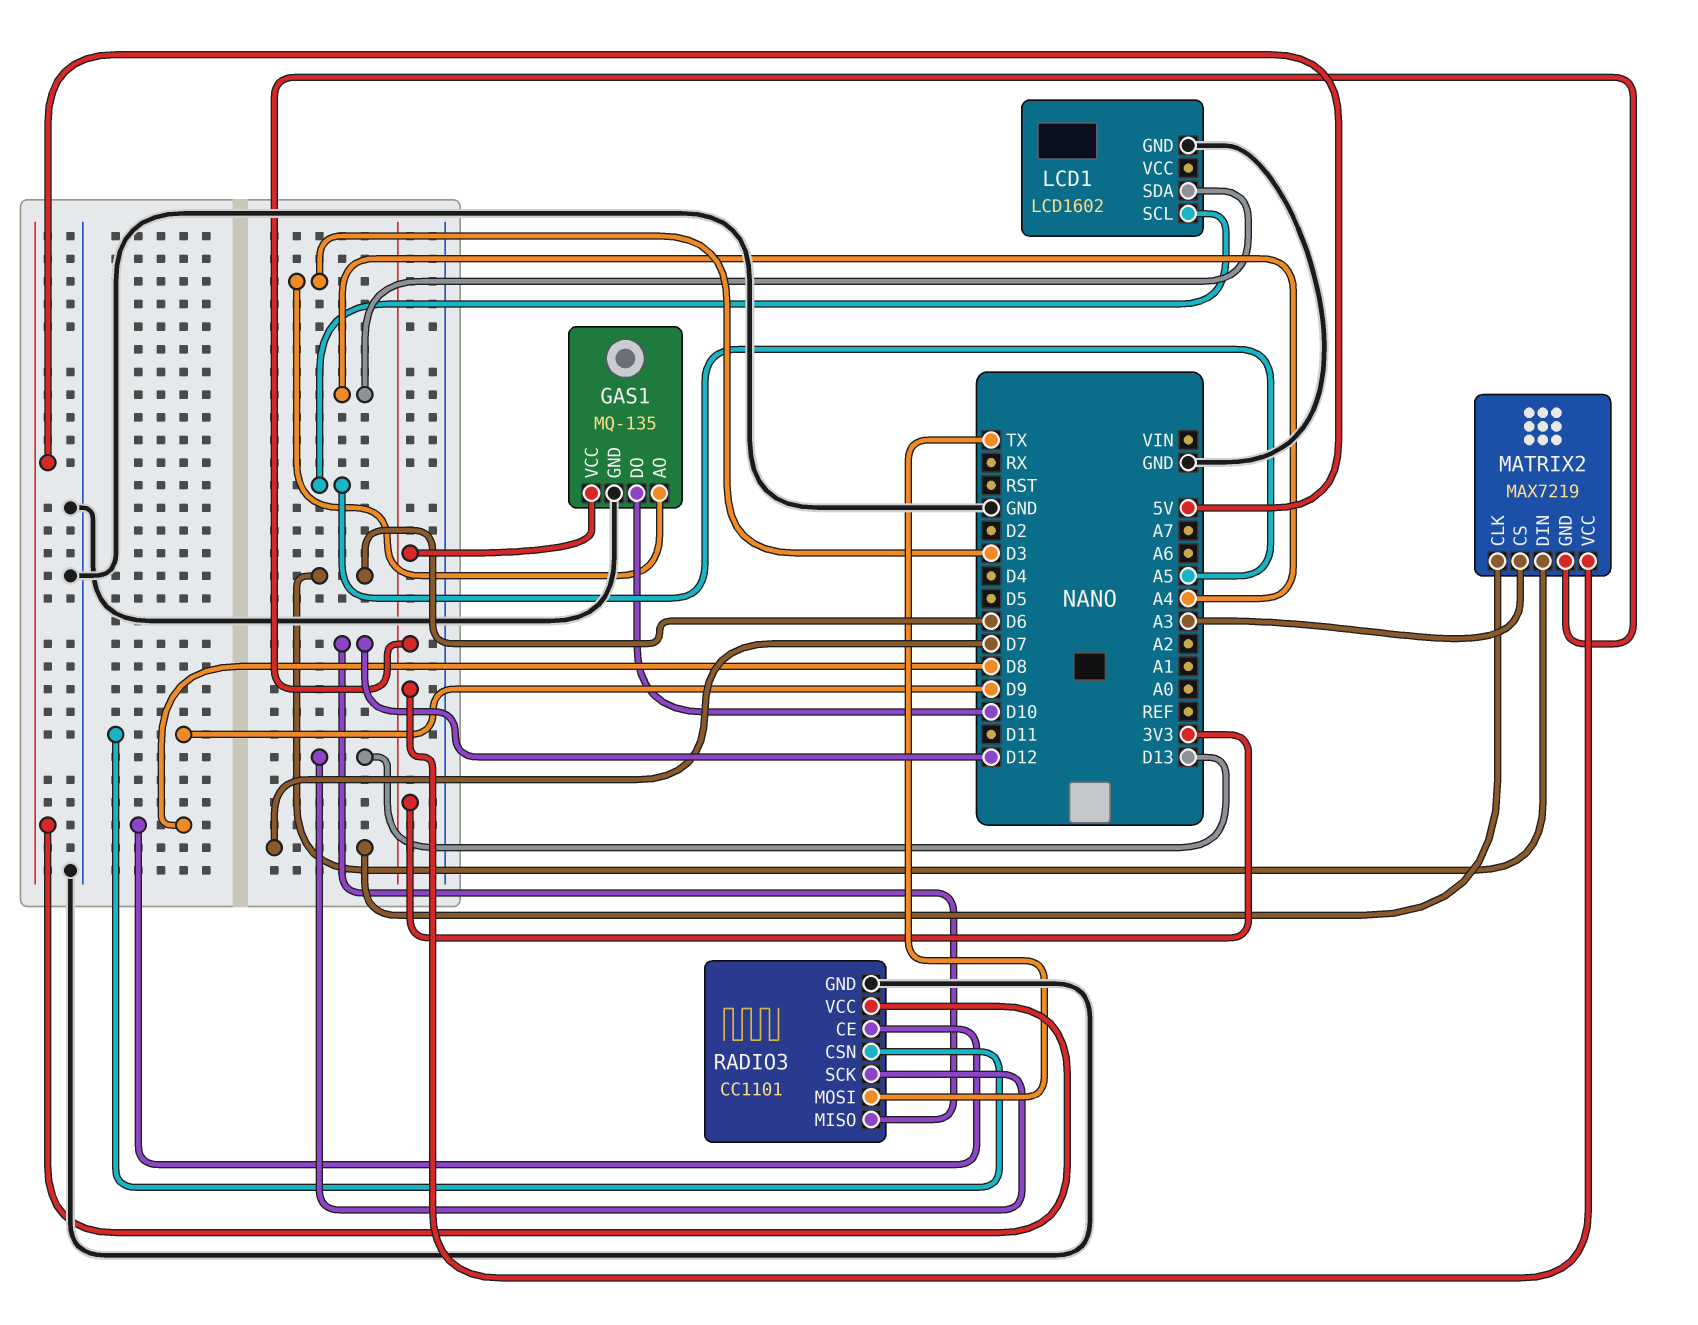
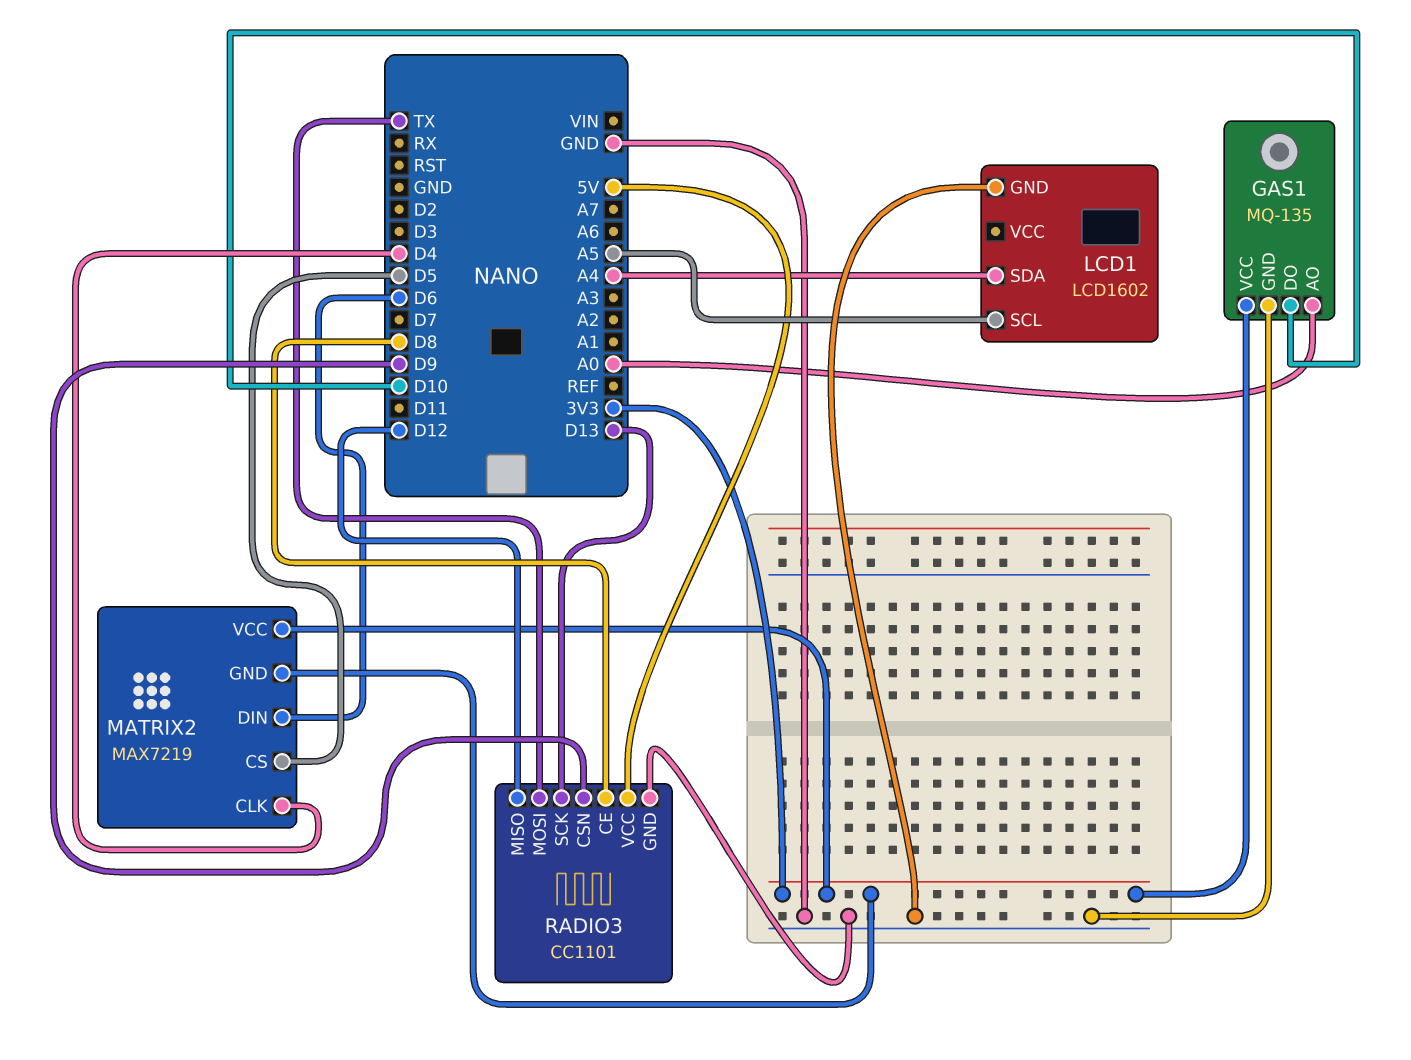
GAS1 pin AO: D3 -> A0
MATRIX2 pin CLK: D7 -> D4
MATRIX2 pin CS: A3 -> D5

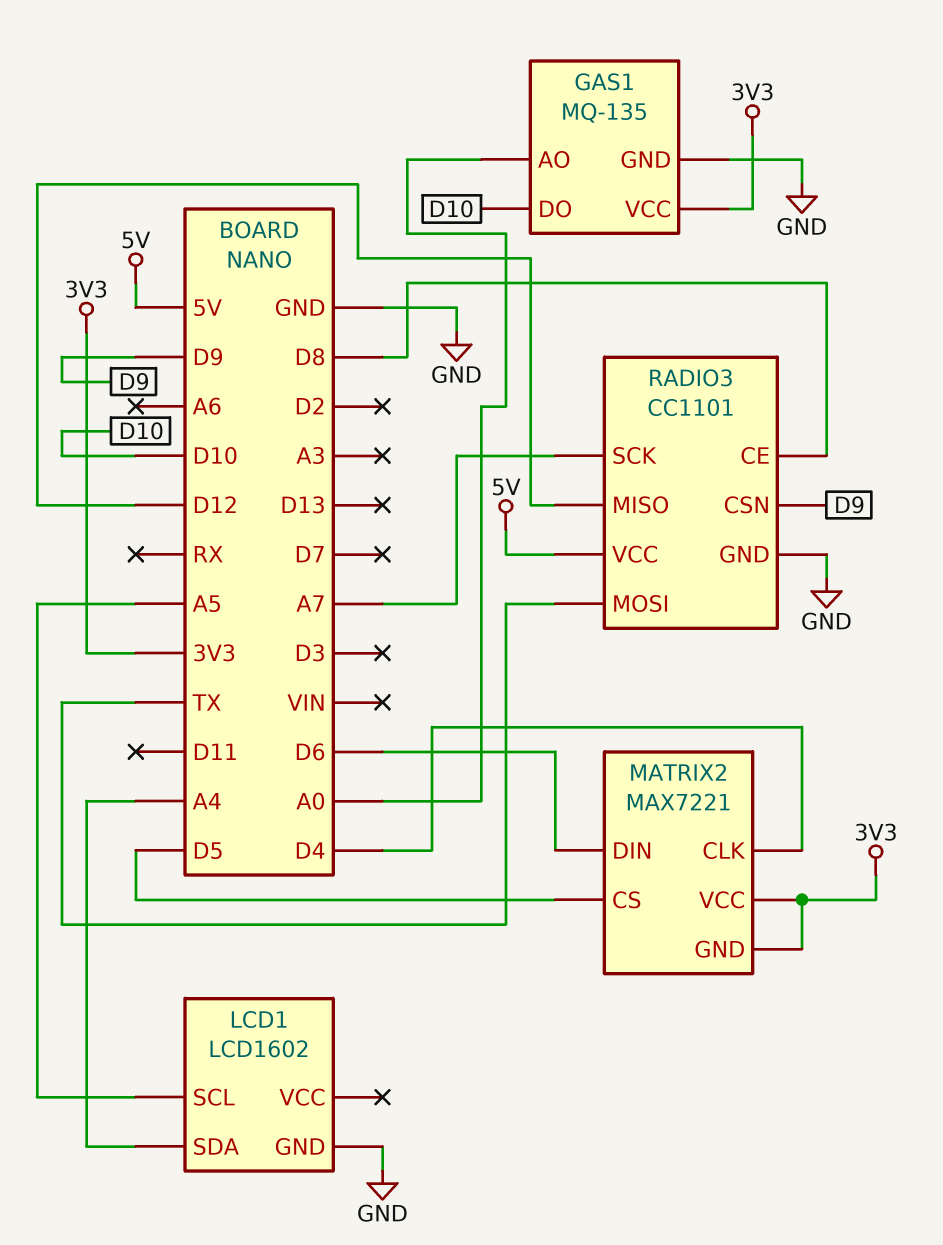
MATRIX2: MAX7219 -> MAX7221
RADIO3 pin SCK: D13 -> A7

